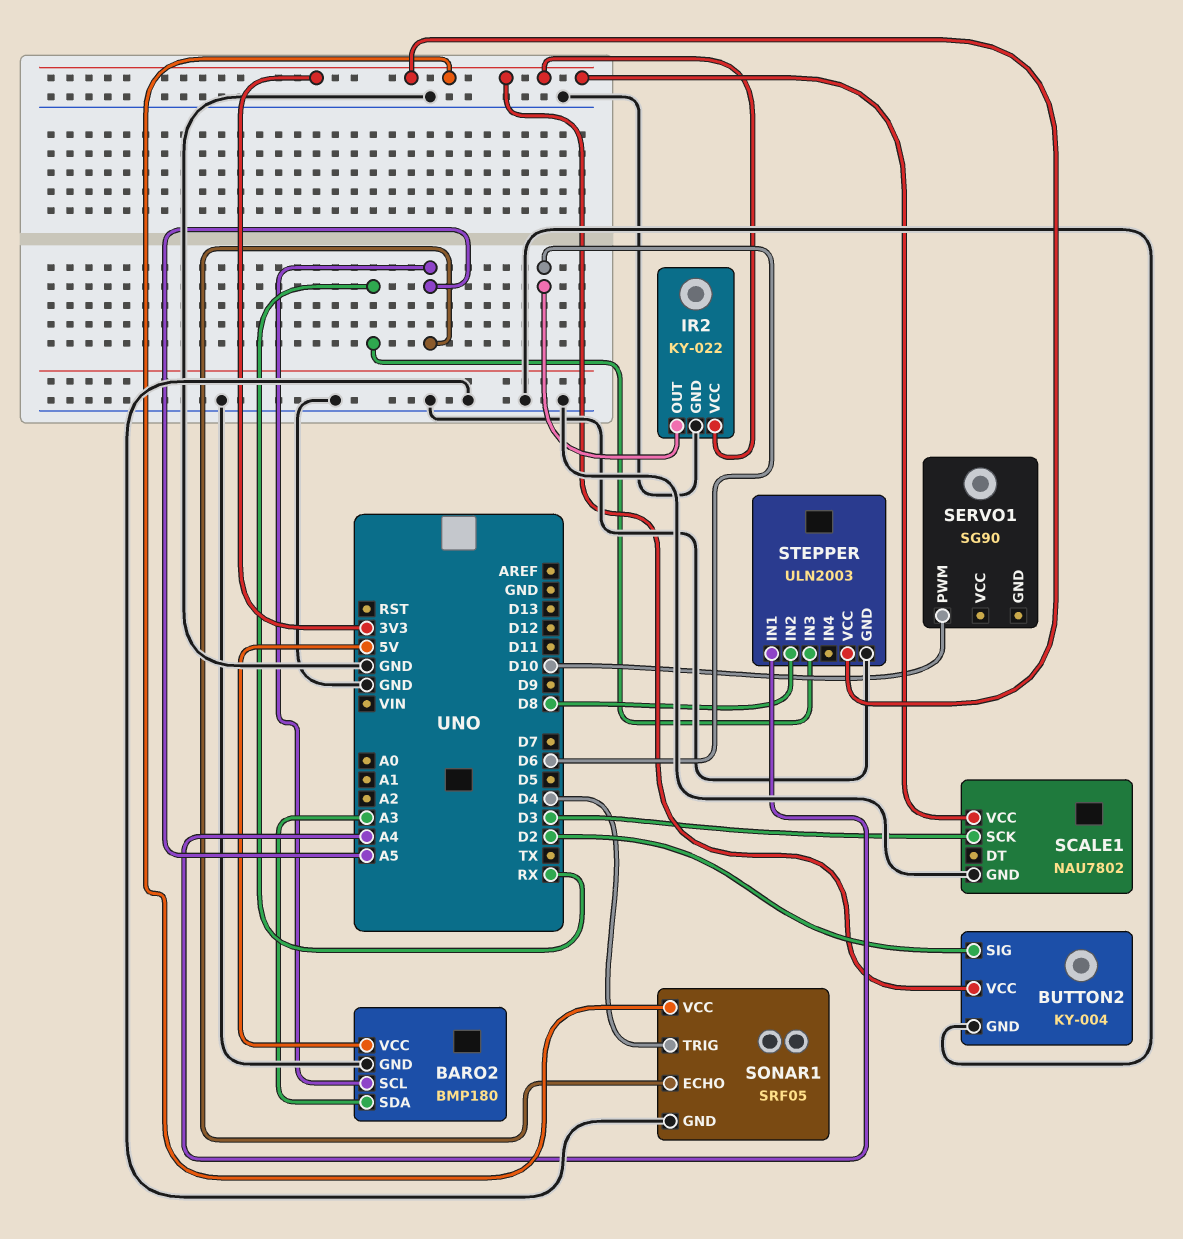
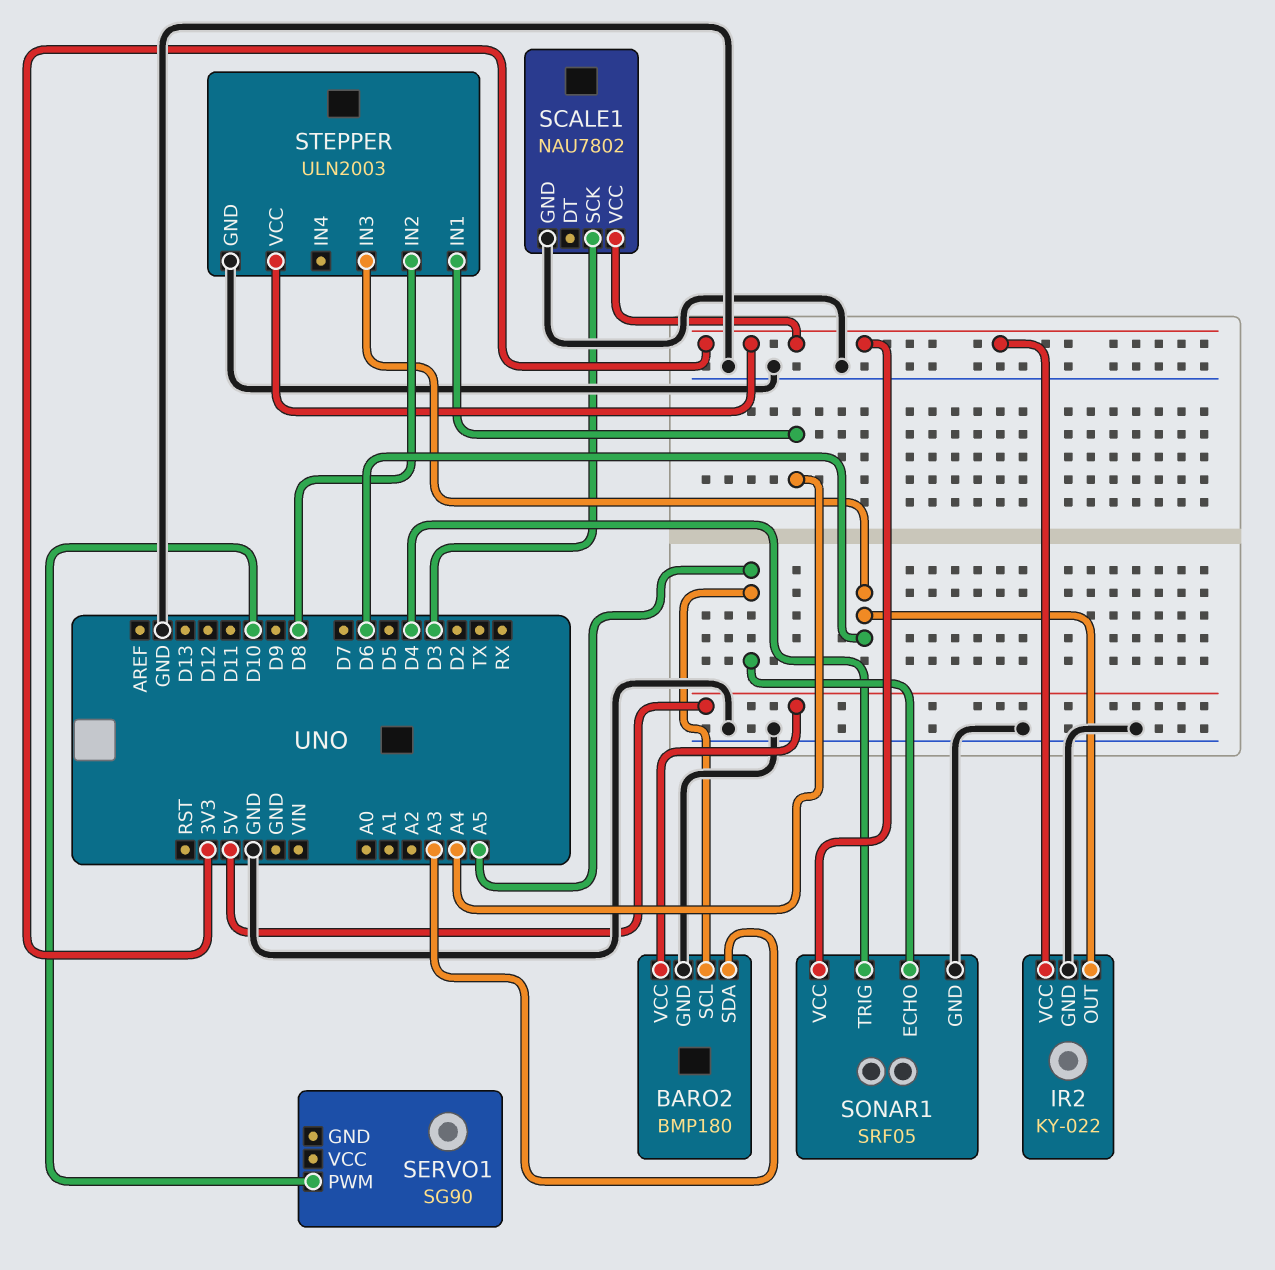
BUTTON2: KY-004 -> none
BUTTON2 pin GND: GND -> none
BUTTON2 pin SIG: D2 -> none
BUTTON2 pin VCC: 3V3 -> none
STEPPER pin IN3: RX -> D6

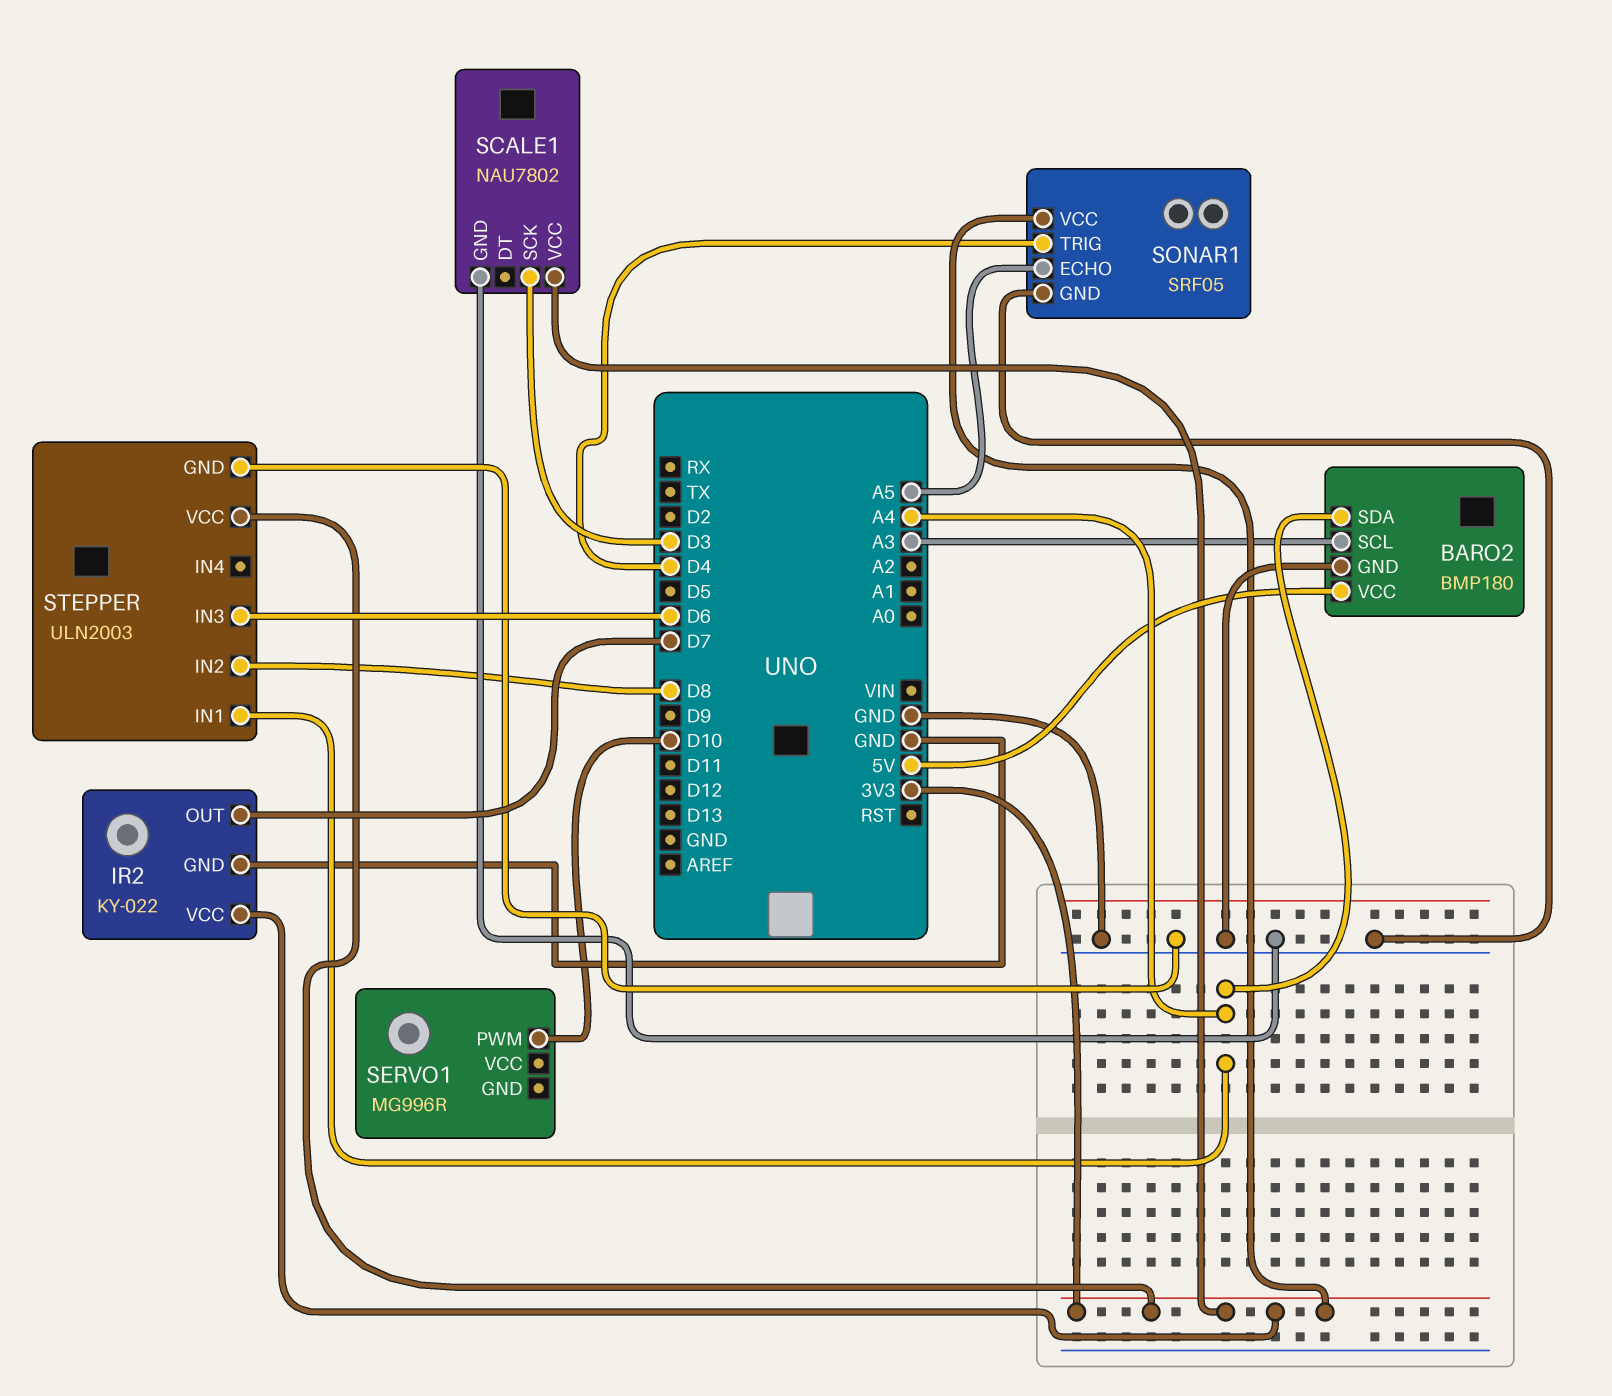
BARO2 pin SCL: A5 -> A3
BARO2 pin SDA: A3 -> A4
IR2 pin OUT: D6 -> D7
SERVO1: SG90 -> MG996R

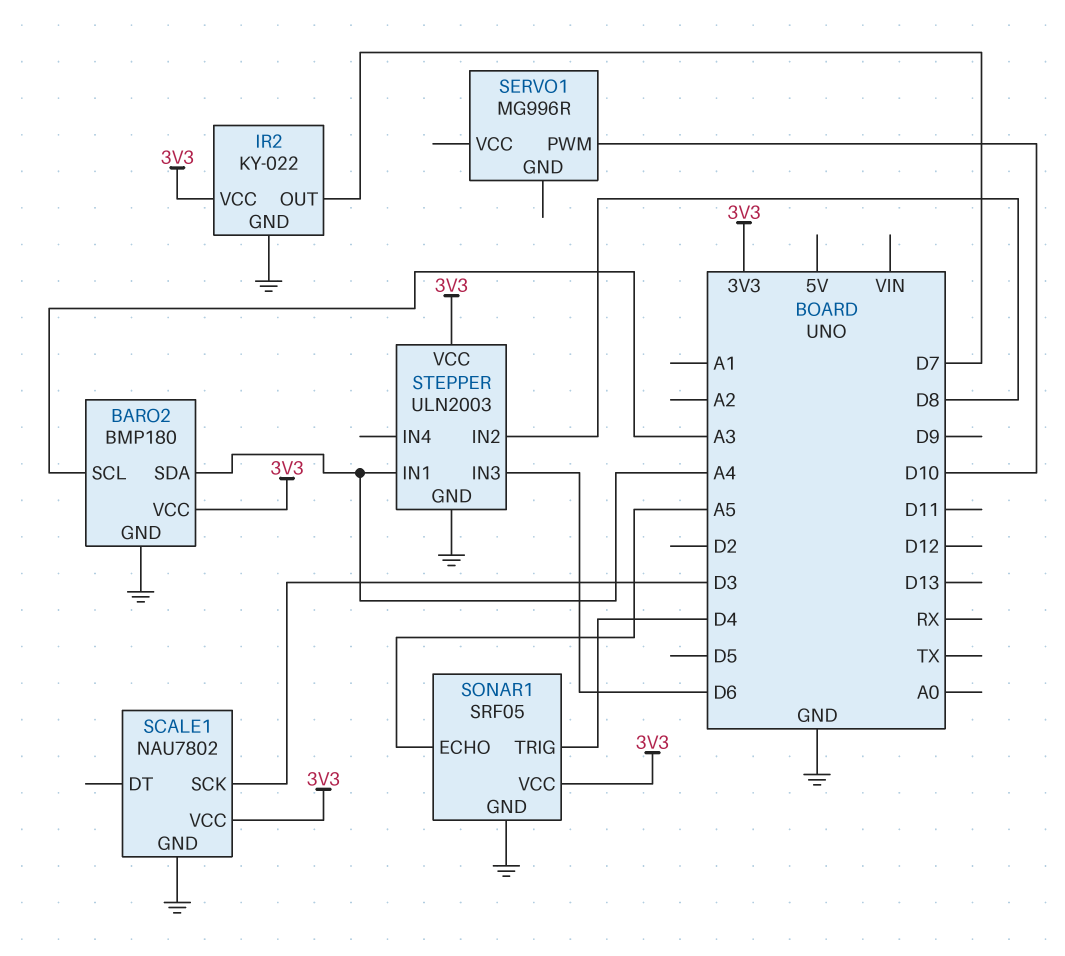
BARO2 pin VCC: 5V -> 3V3

